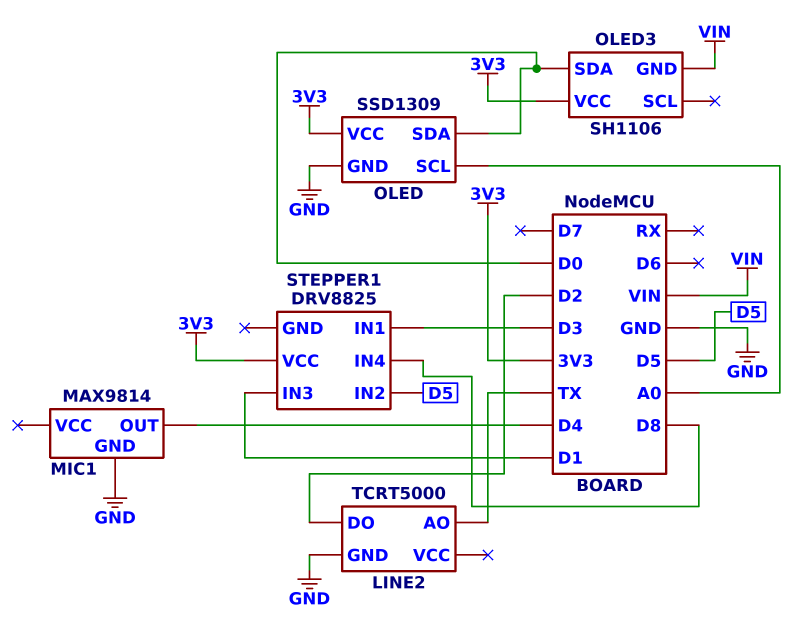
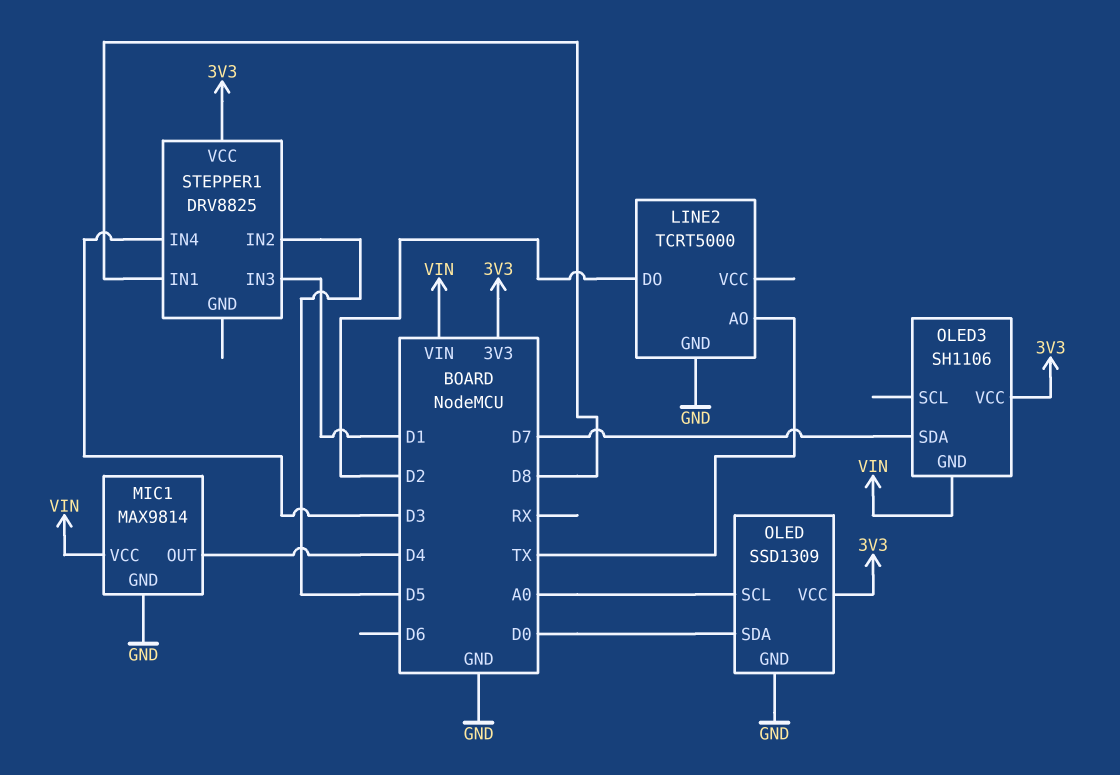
MIC1 pin VCC: none -> VIN
OLED3 pin SDA: D0 -> D7
STEPPER1 pin IN1: D3 -> D8
STEPPER1 pin IN4: D8 -> D3

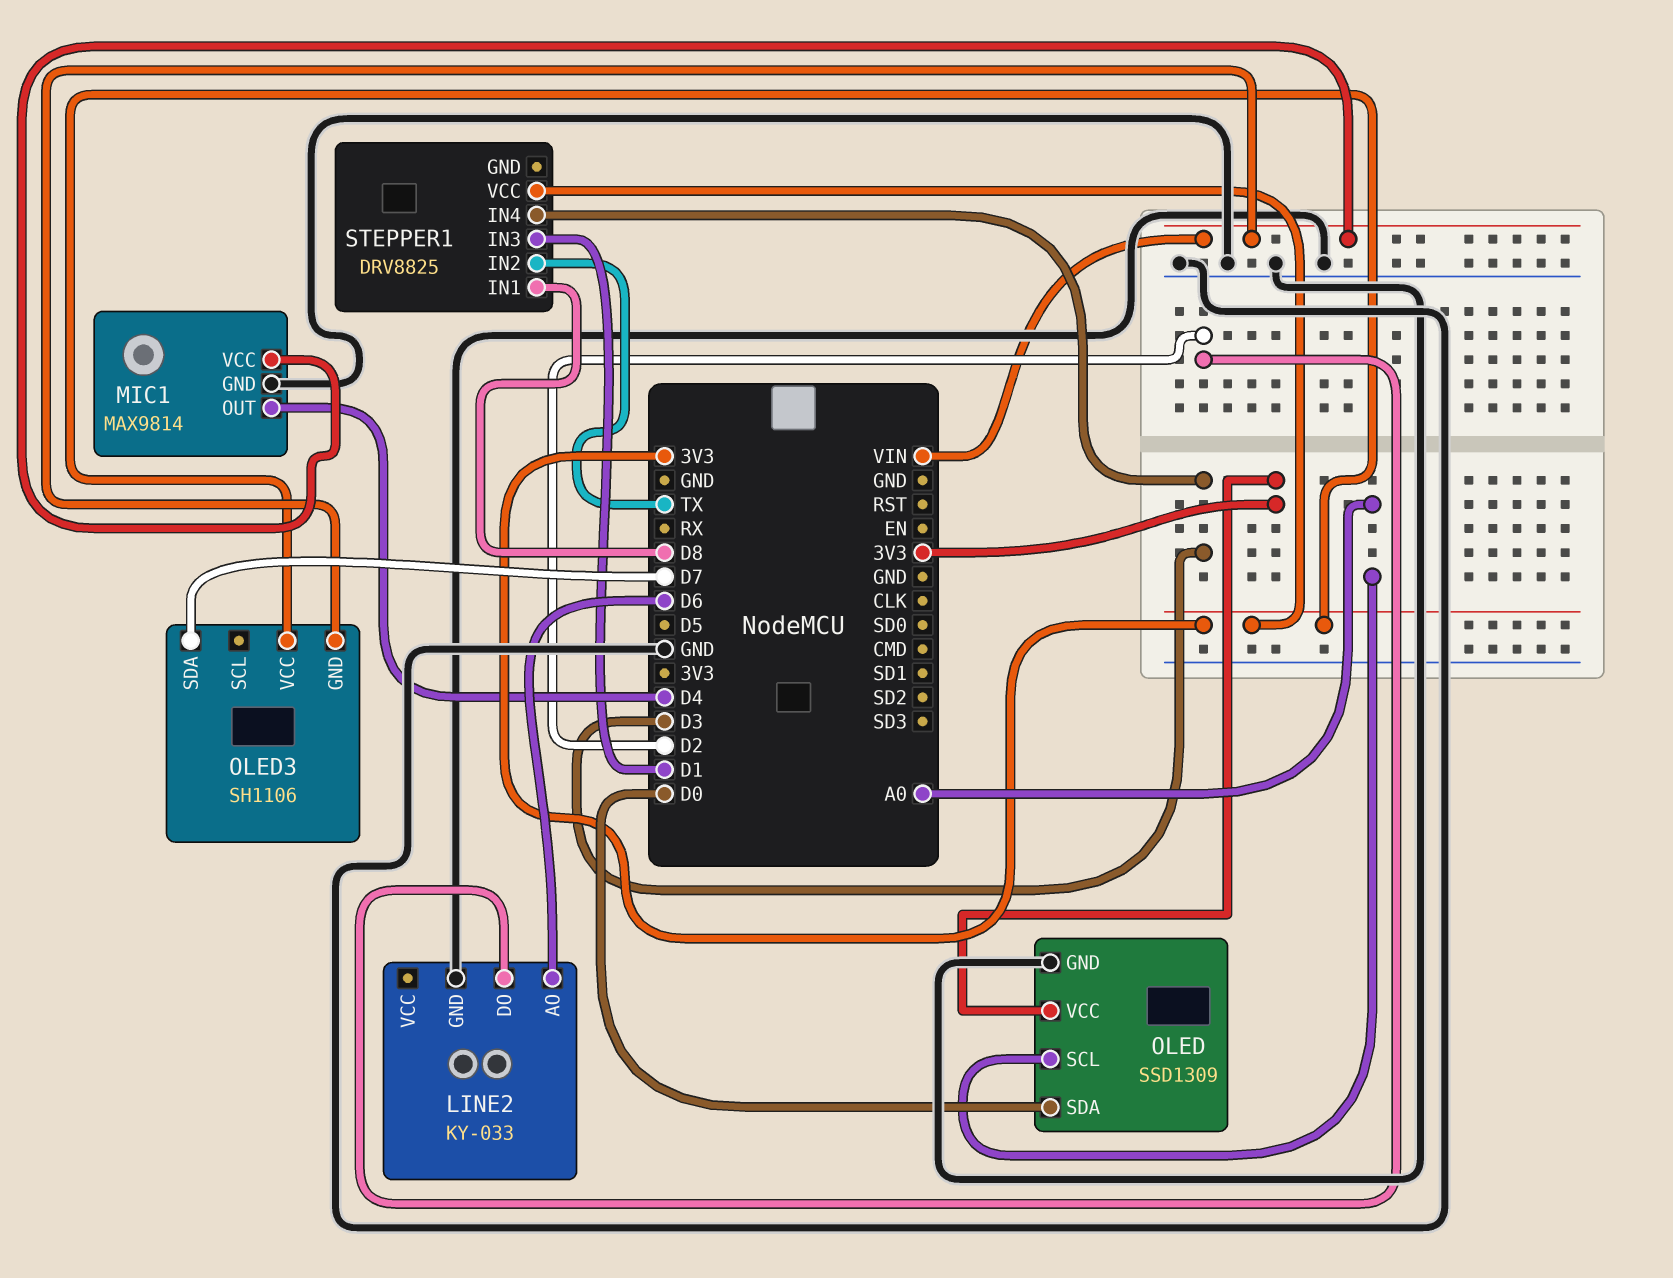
LINE2: TCRT5000 -> KY-033
LINE2 pin AO: TX -> D6
STEPPER1 pin IN2: D5 -> TX

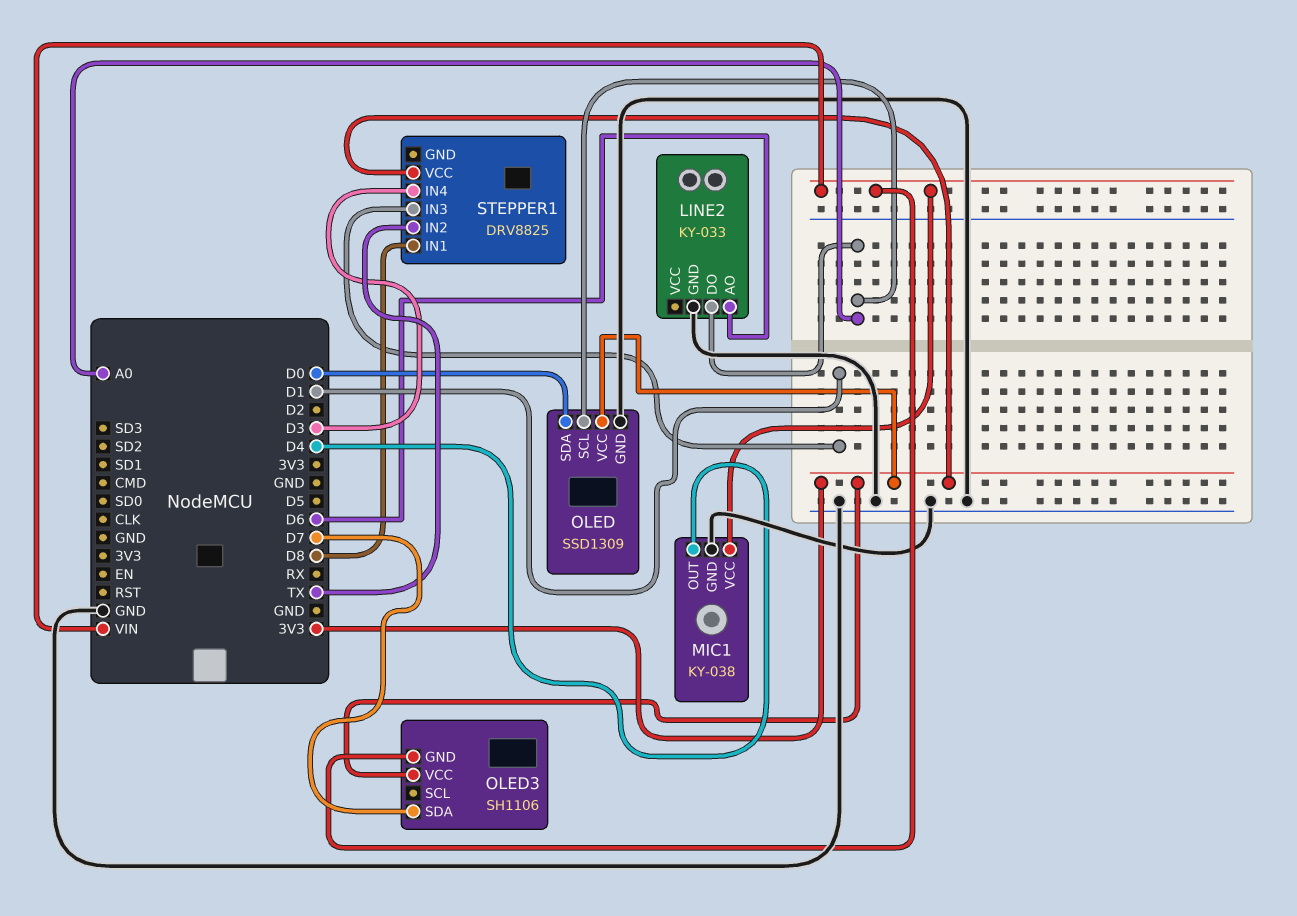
LINE2 pin DO: D2 -> A0
MIC1: MAX9814 -> KY-038

